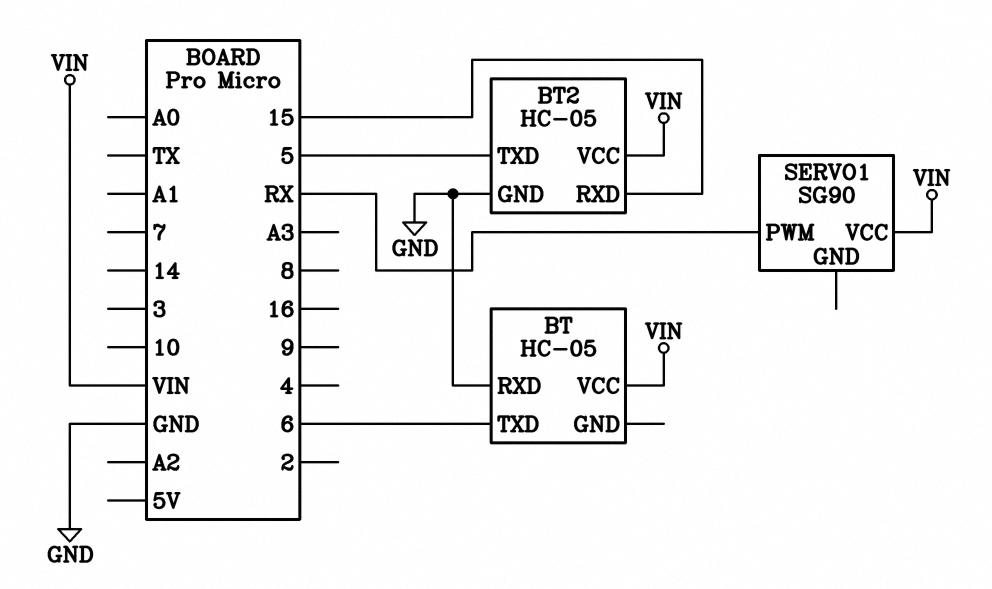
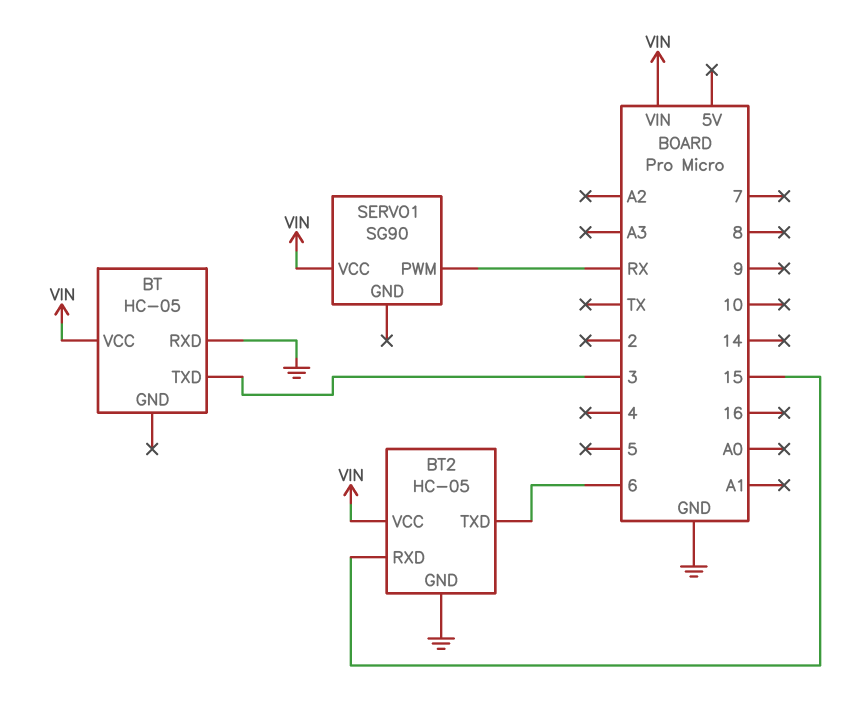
BT pin TXD: 6 -> 3
BT2 pin TXD: 5 -> 6

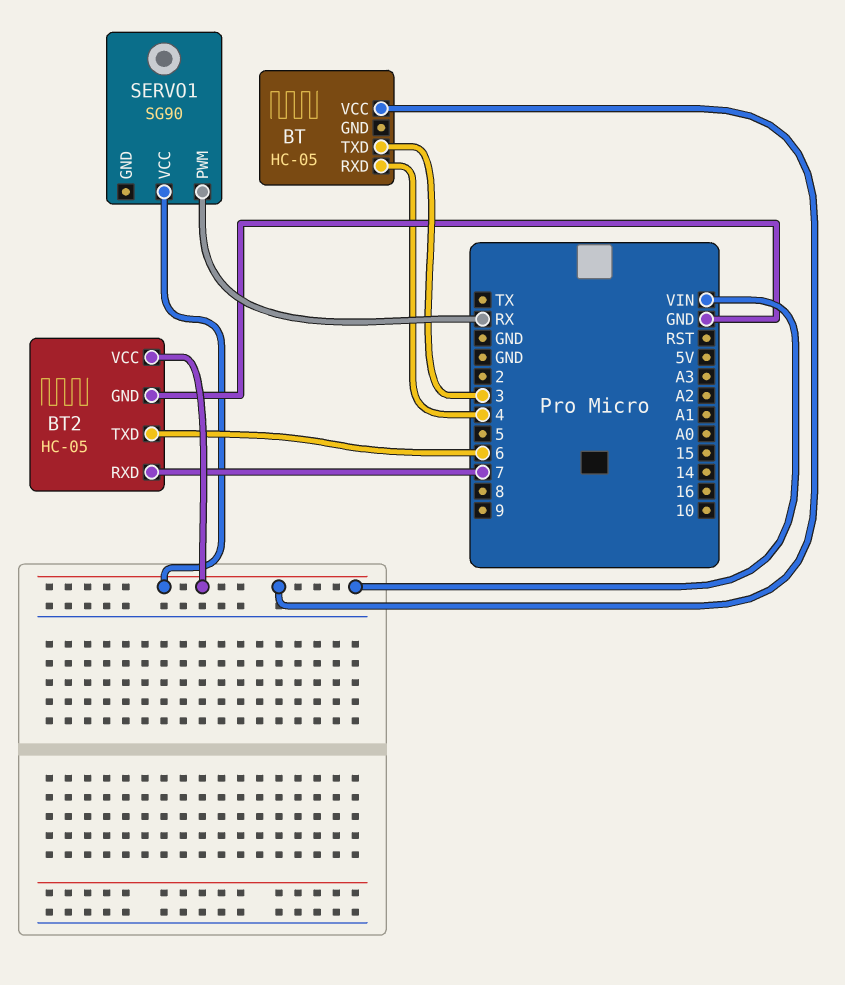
BT pin RXD: GND -> 4
BT2 pin RXD: 15 -> 7

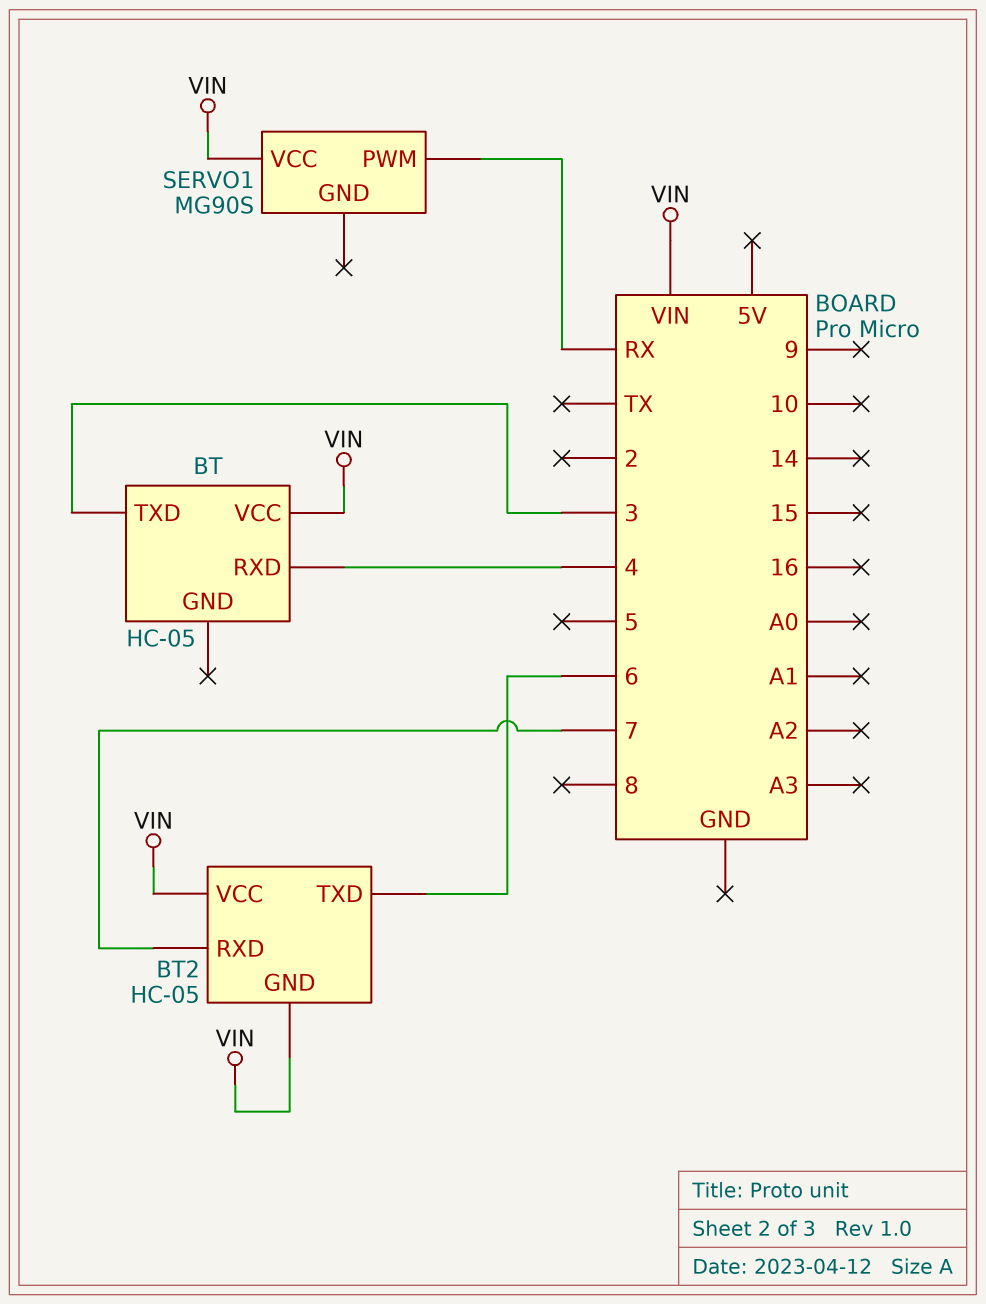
BT2 pin GND: GND -> VIN
SERVO1: SG90 -> MG90S

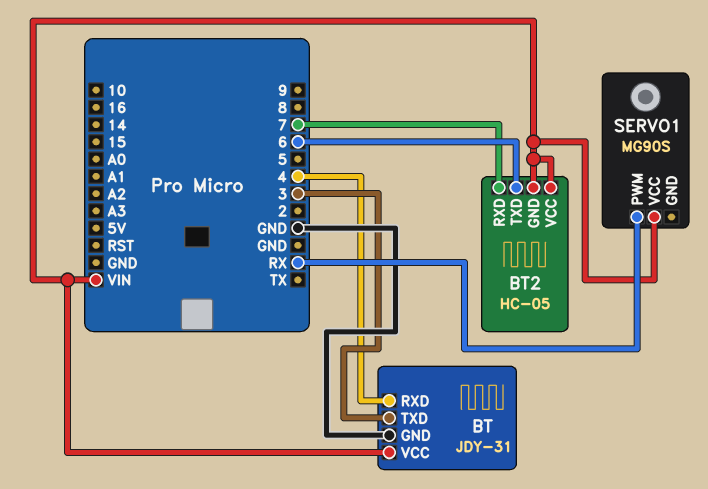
BT: HC-05 -> JDY-31
BT pin GND: none -> GND

